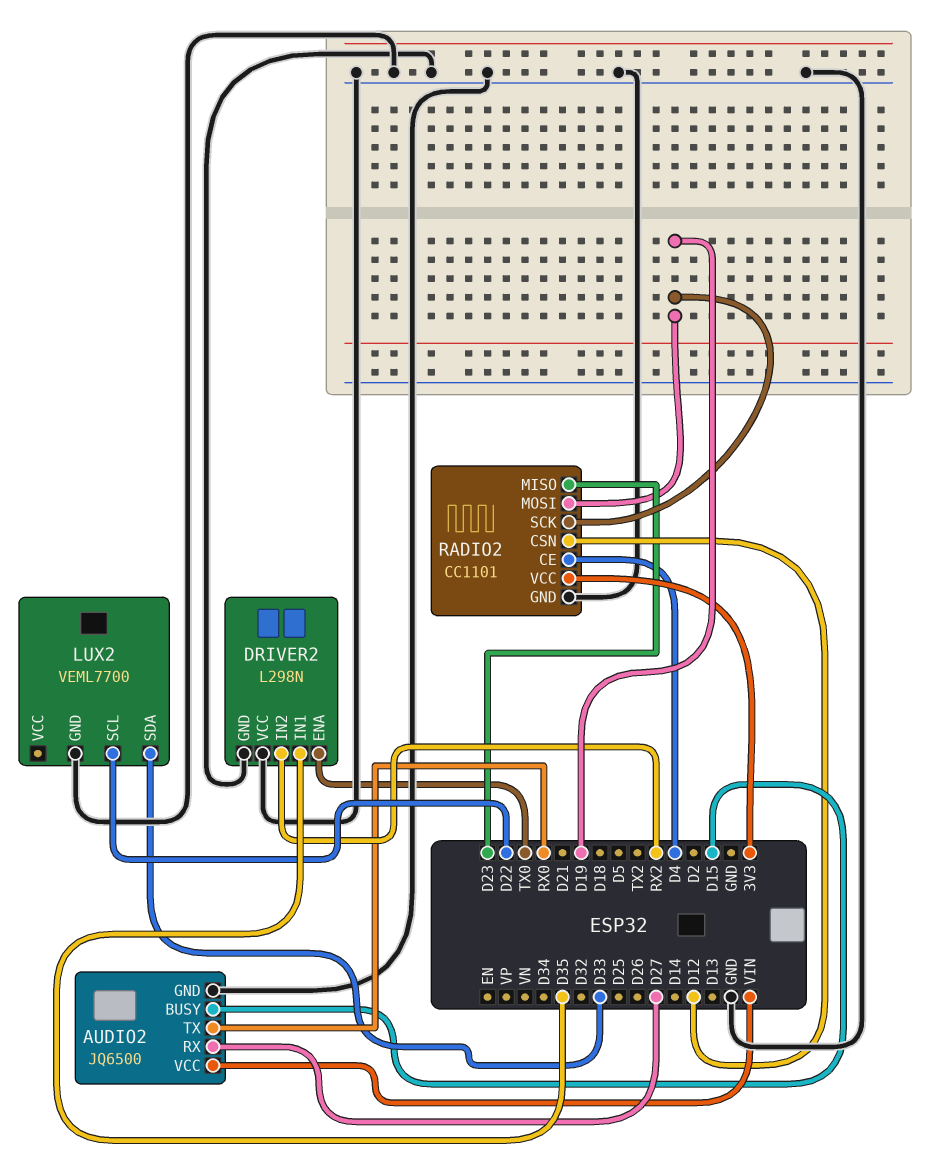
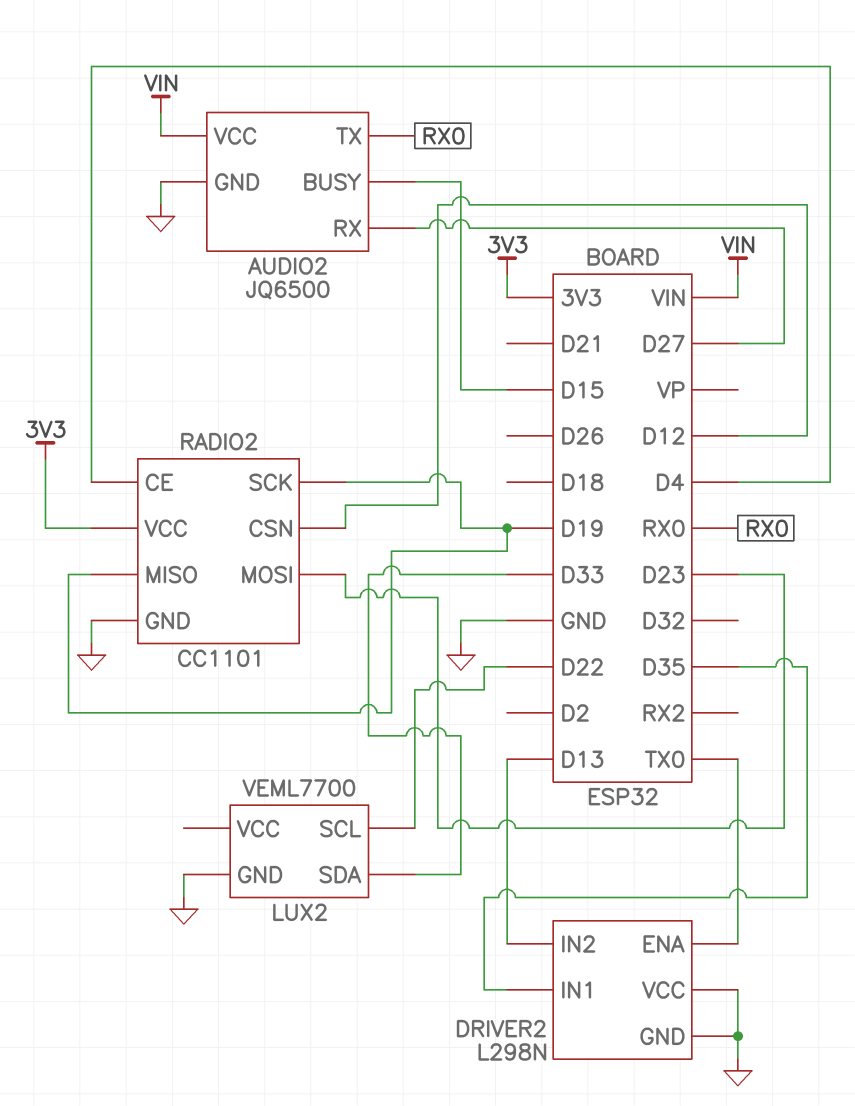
DRIVER2 pin IN2: RX2 -> D13
RADIO2 pin MISO: D23 -> D19
RADIO2 pin MOSI: D19 -> D23

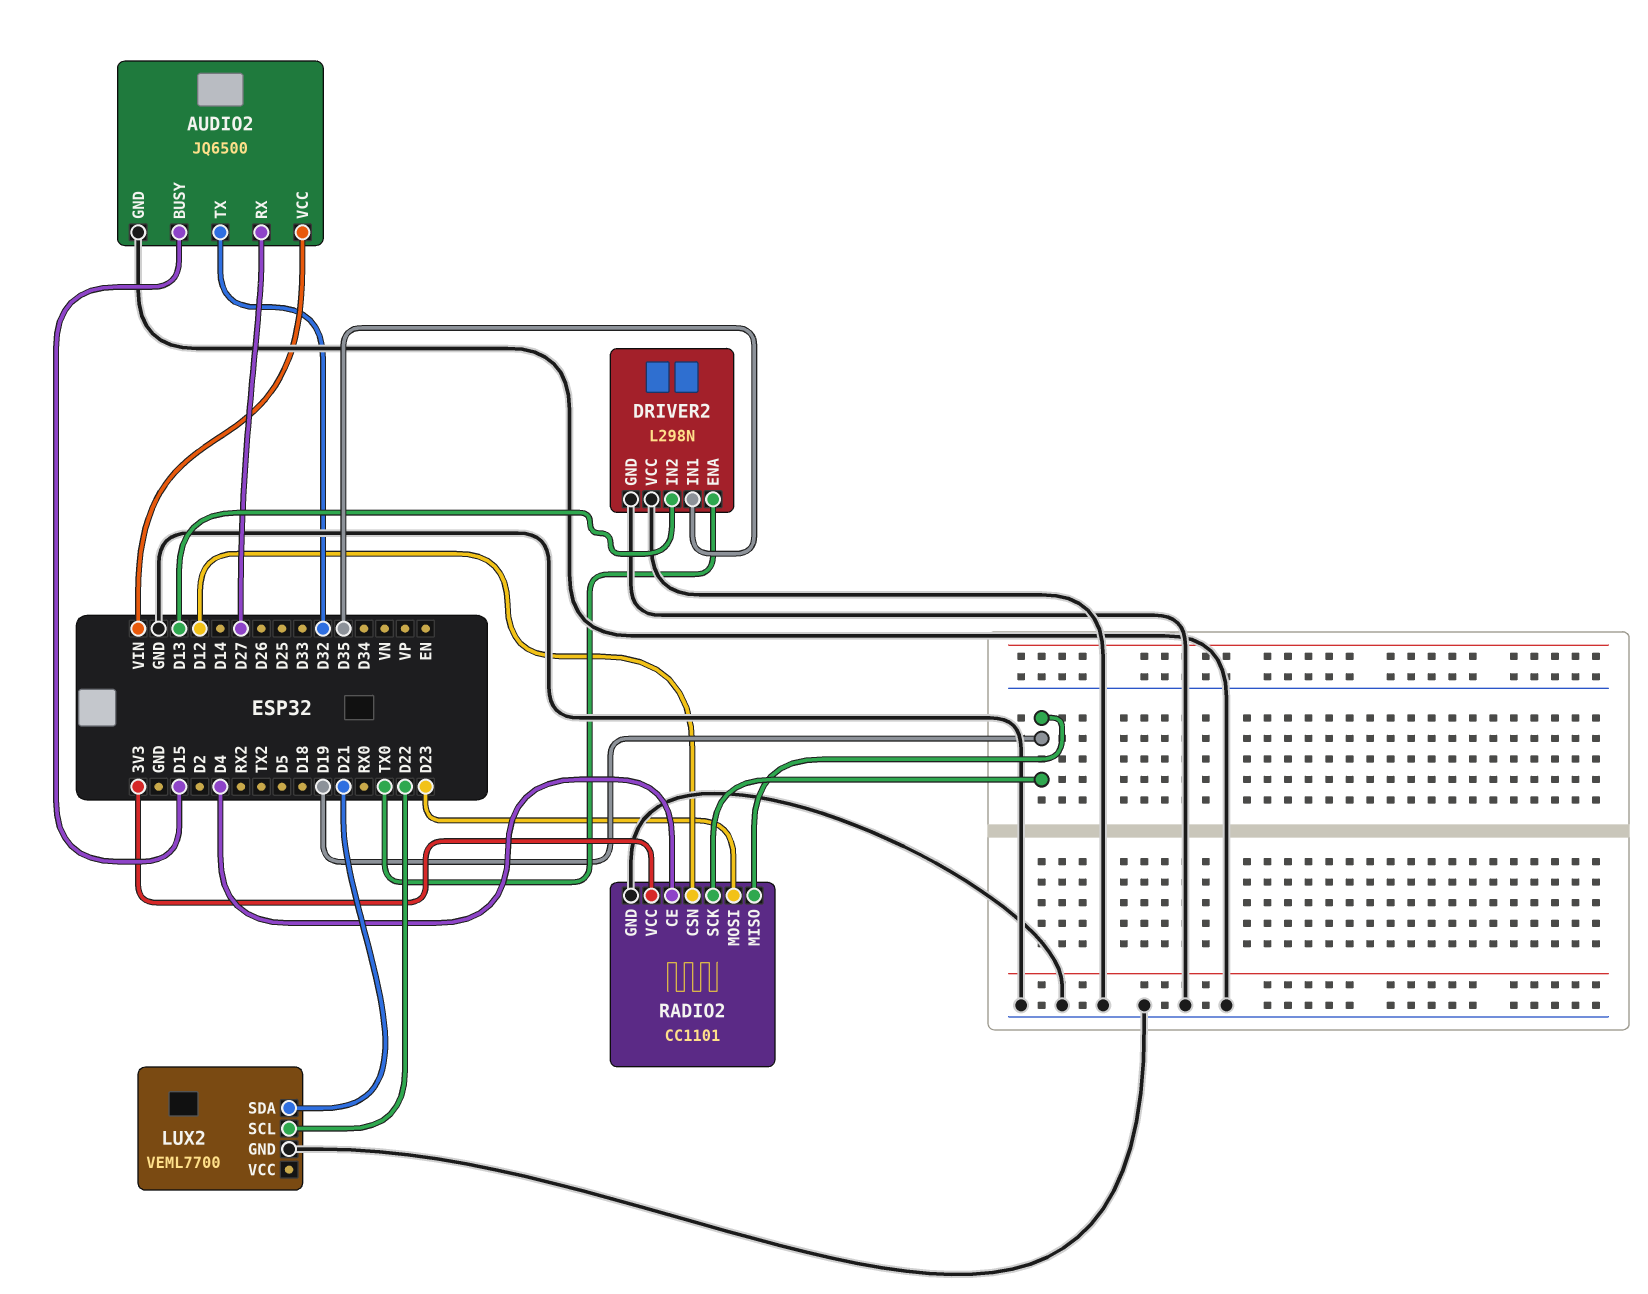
AUDIO2 pin TX: RX0 -> D32
LUX2 pin SDA: D33 -> D21

